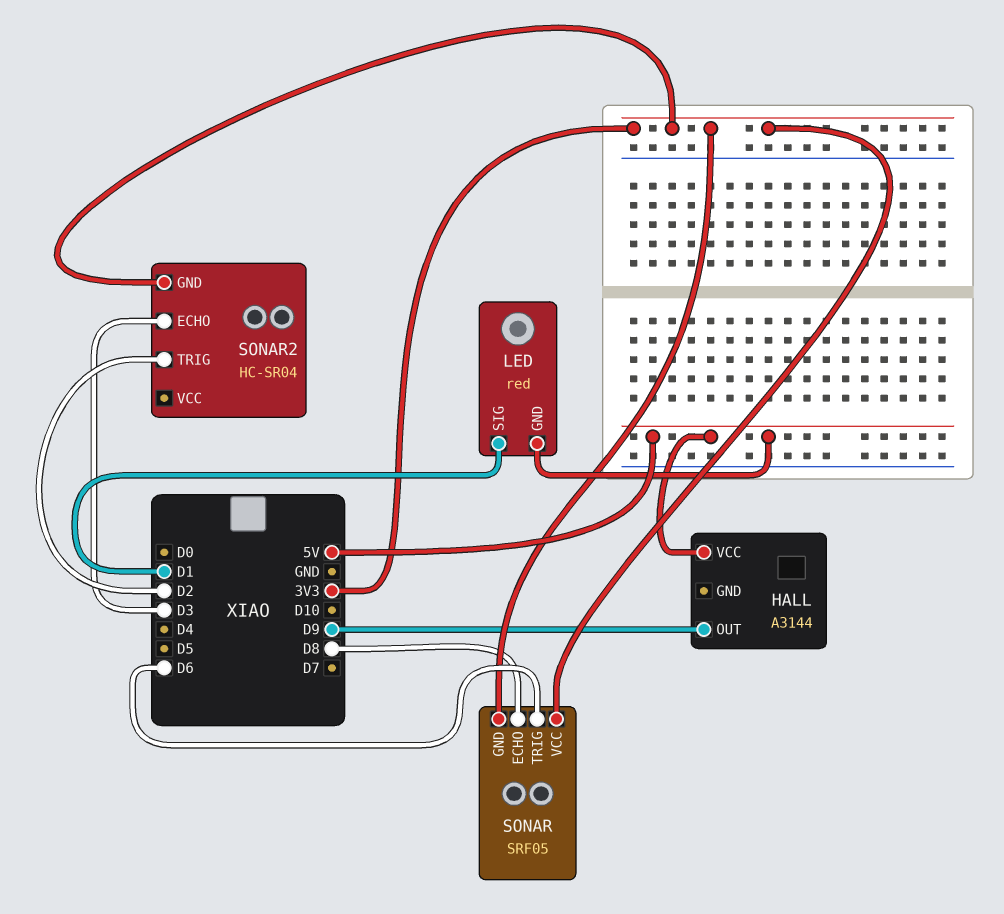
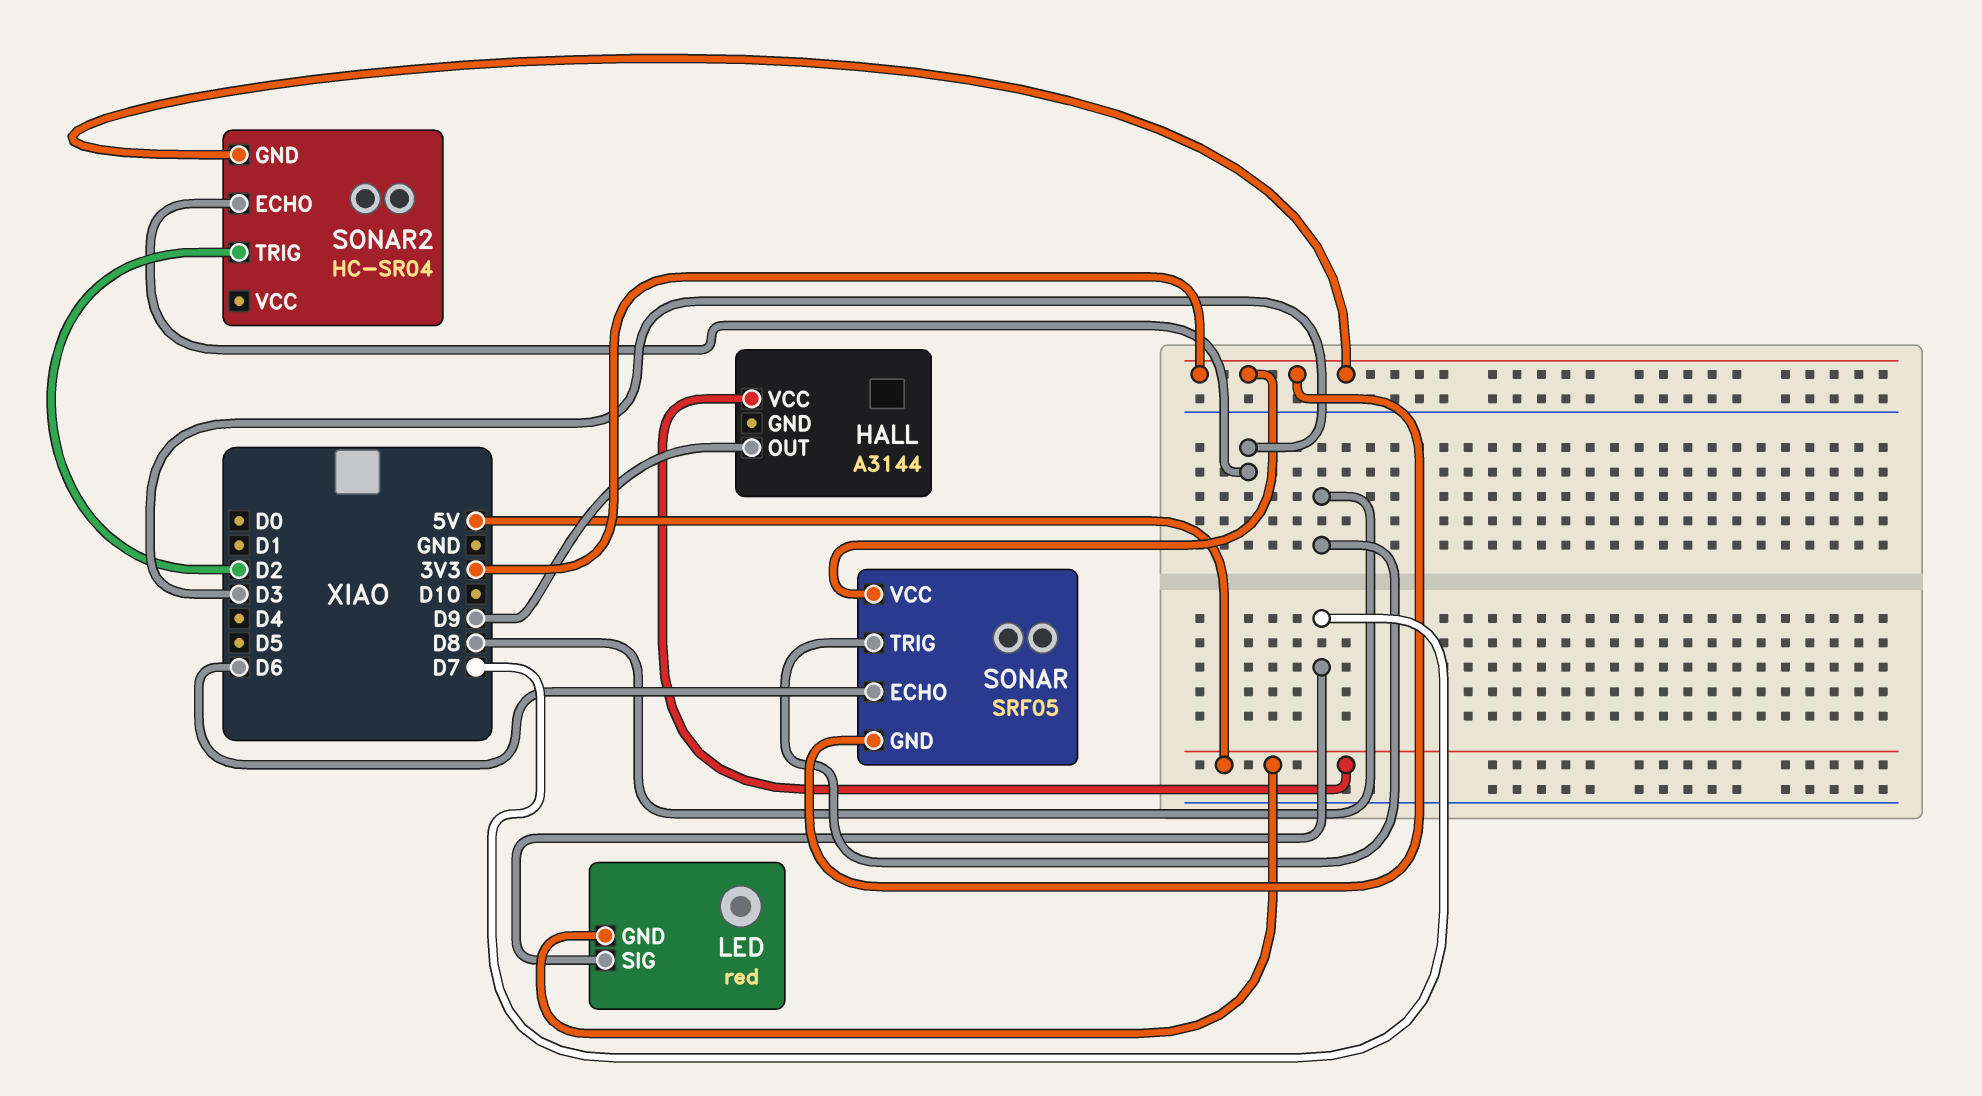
LED pin SIG: D1 -> D7
SONAR pin ECHO: D8 -> D6
SONAR pin TRIG: D6 -> D8

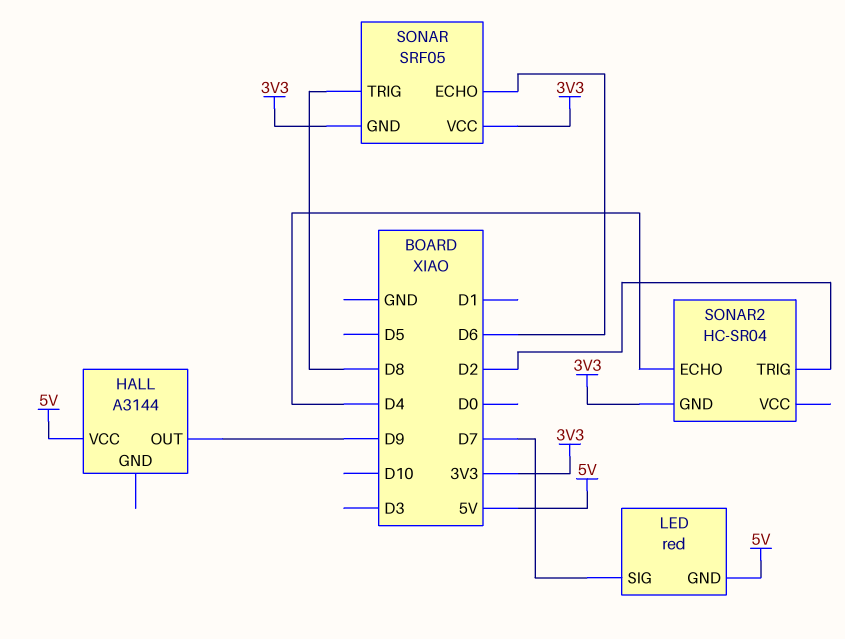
SONAR2 pin ECHO: D3 -> D4

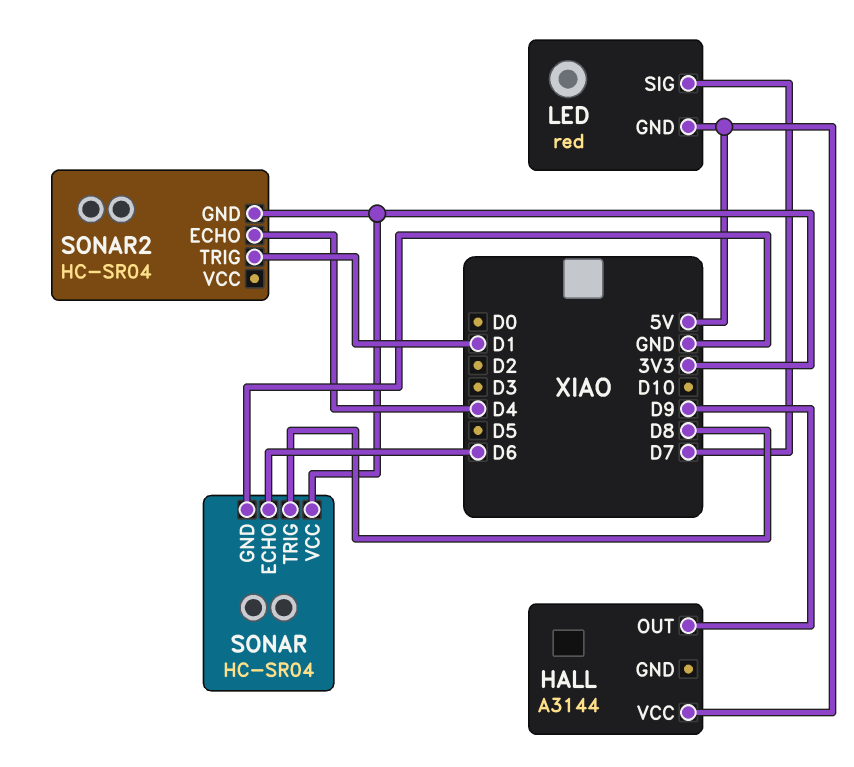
SONAR: SRF05 -> HC-SR04
SONAR pin GND: 3V3 -> GND
SONAR2 pin TRIG: D2 -> D1

